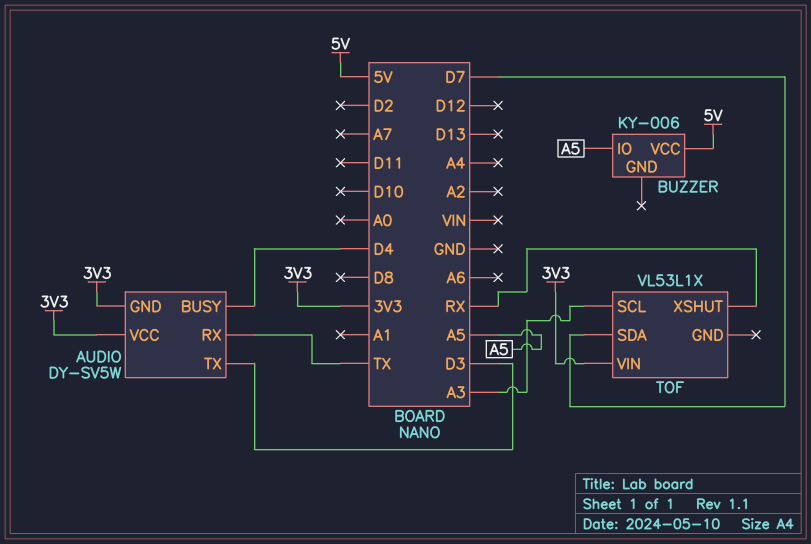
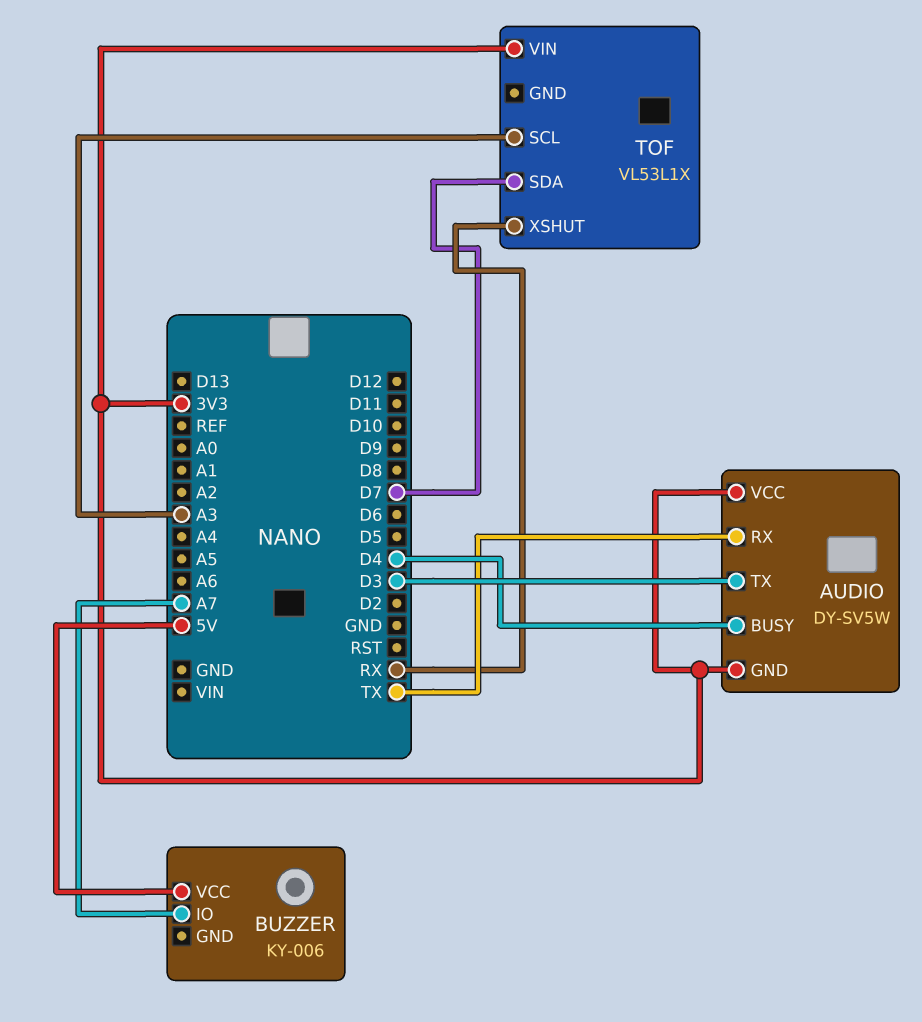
BUZZER pin IO: A5 -> A7

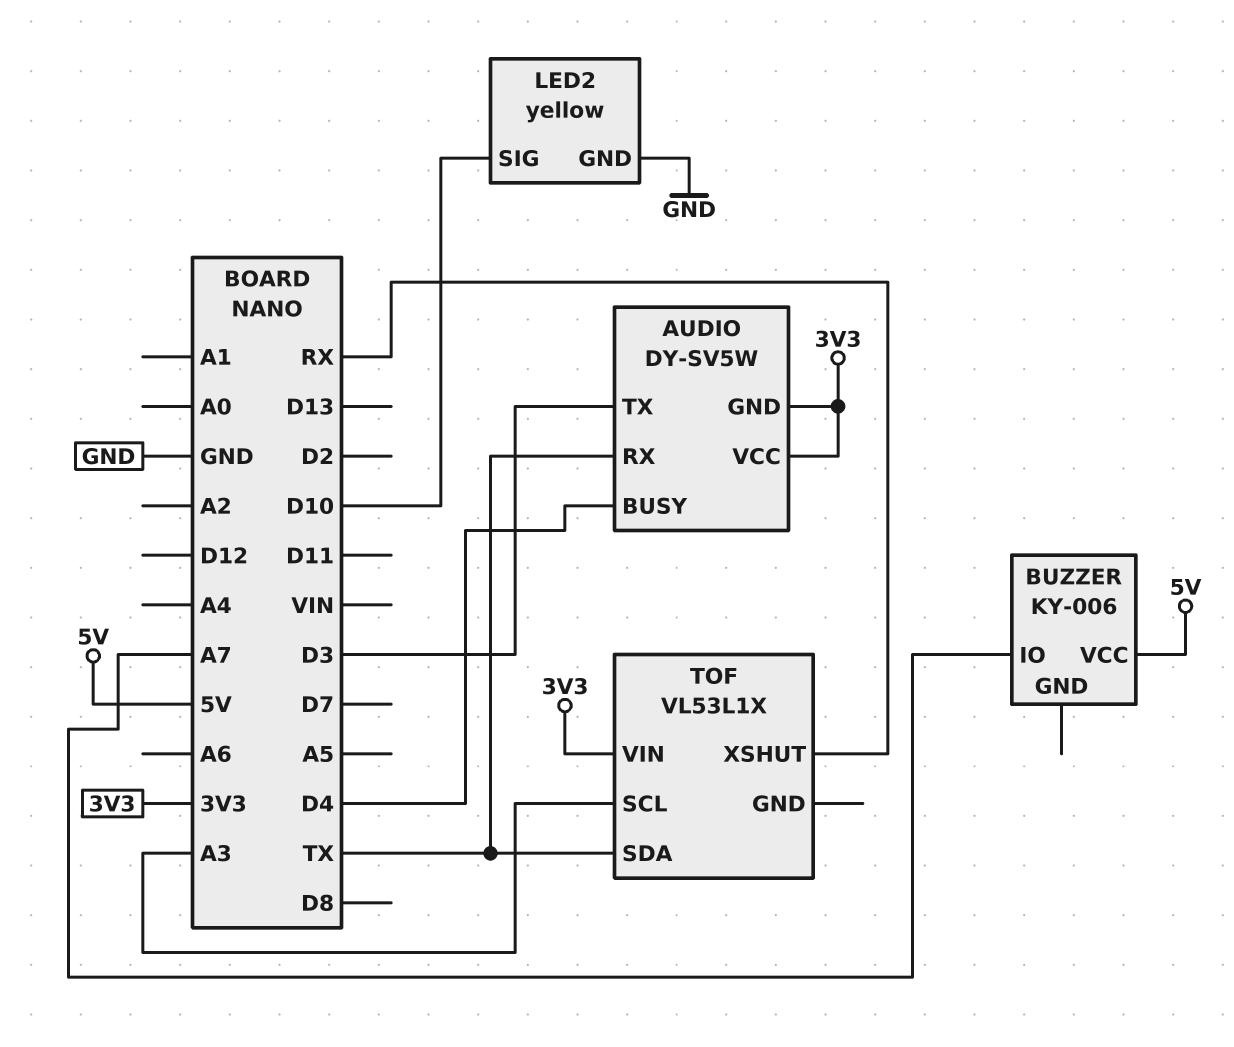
LED2: none -> yellow
LED2 pin GND: none -> GND
LED2 pin SIG: none -> D10
TOF pin SDA: D7 -> TX

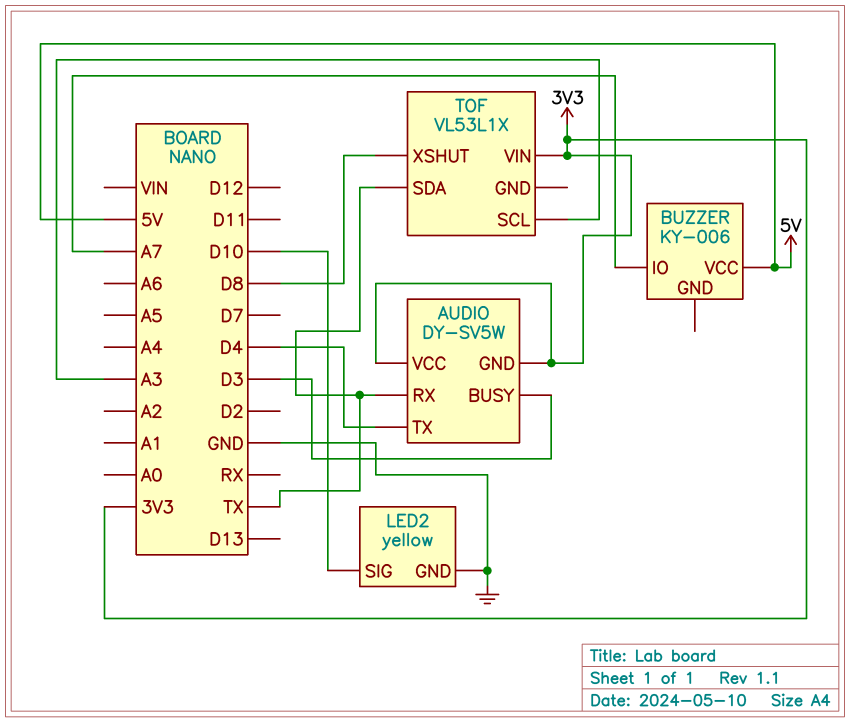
AUDIO pin BUSY: D4 -> D3
AUDIO pin TX: D3 -> D4
TOF pin XSHUT: RX -> D8

